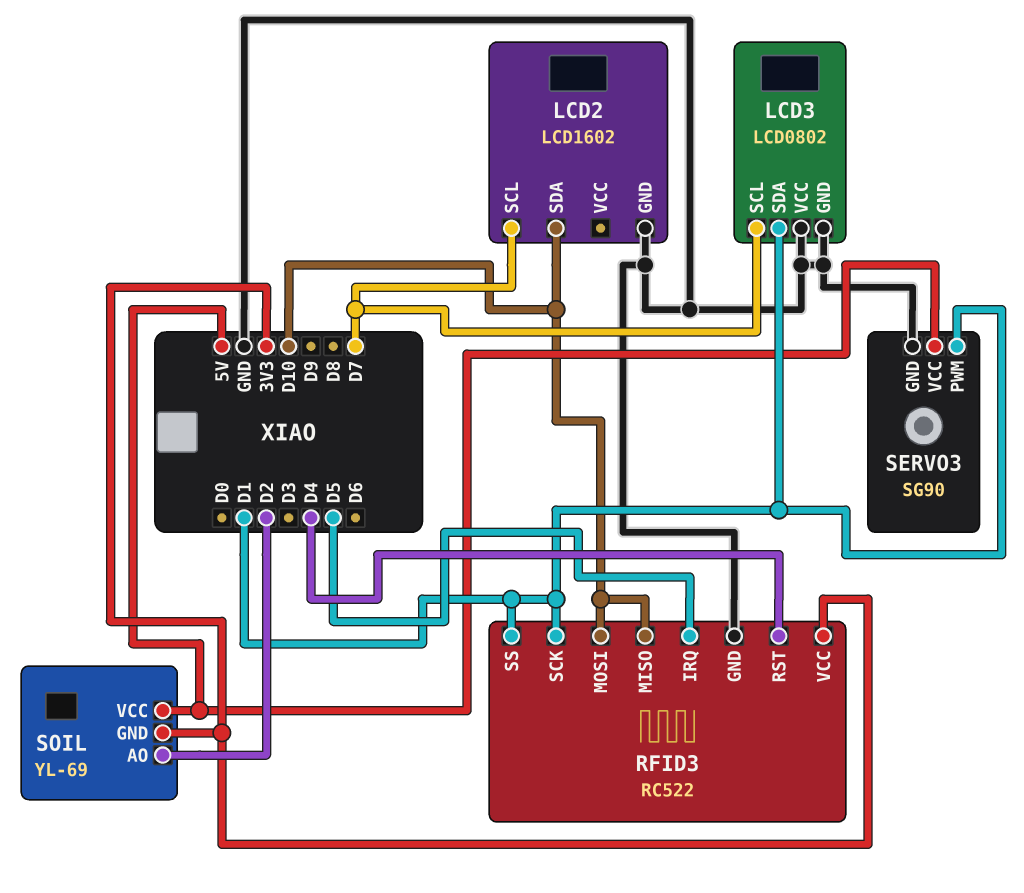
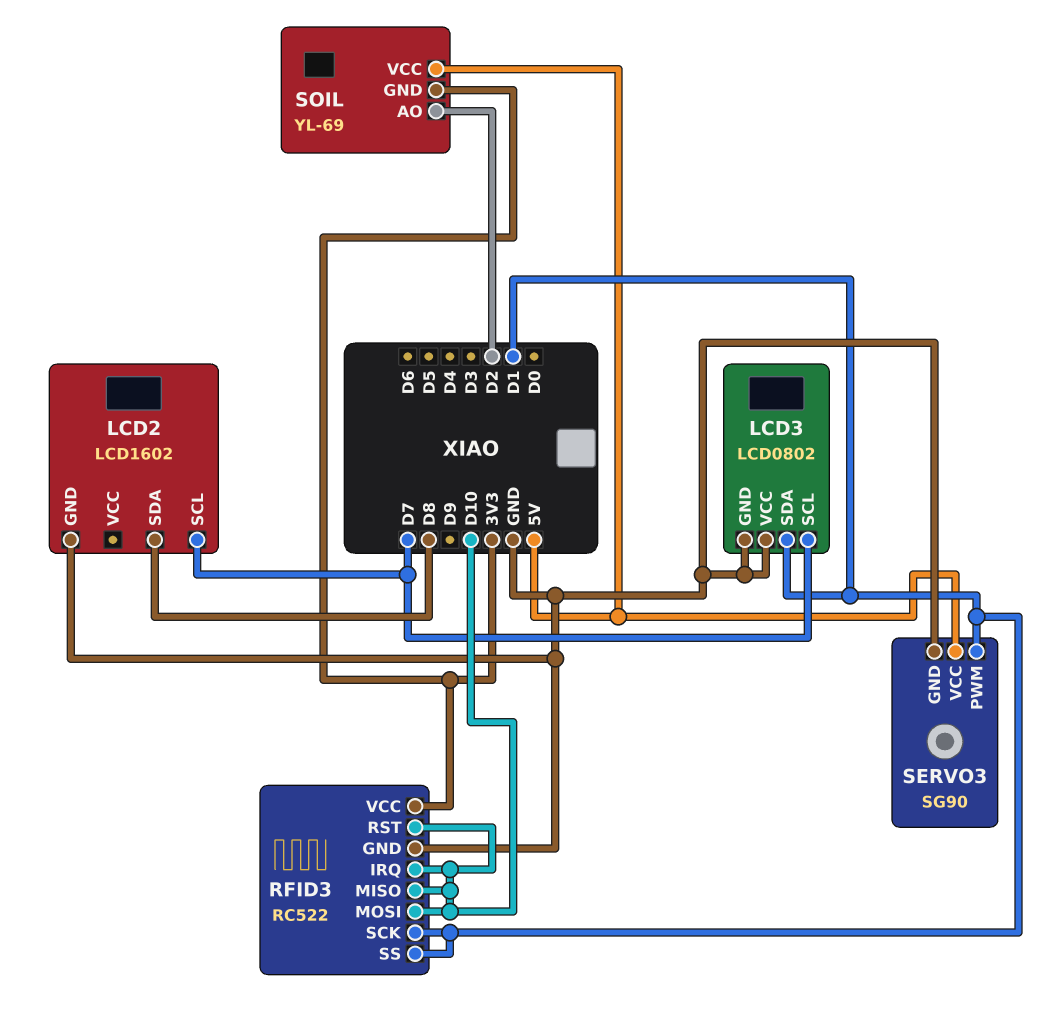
LCD2 pin SDA: D10 -> D8
RFID3 pin IRQ: D5 -> D10
RFID3 pin RST: D4 -> D10

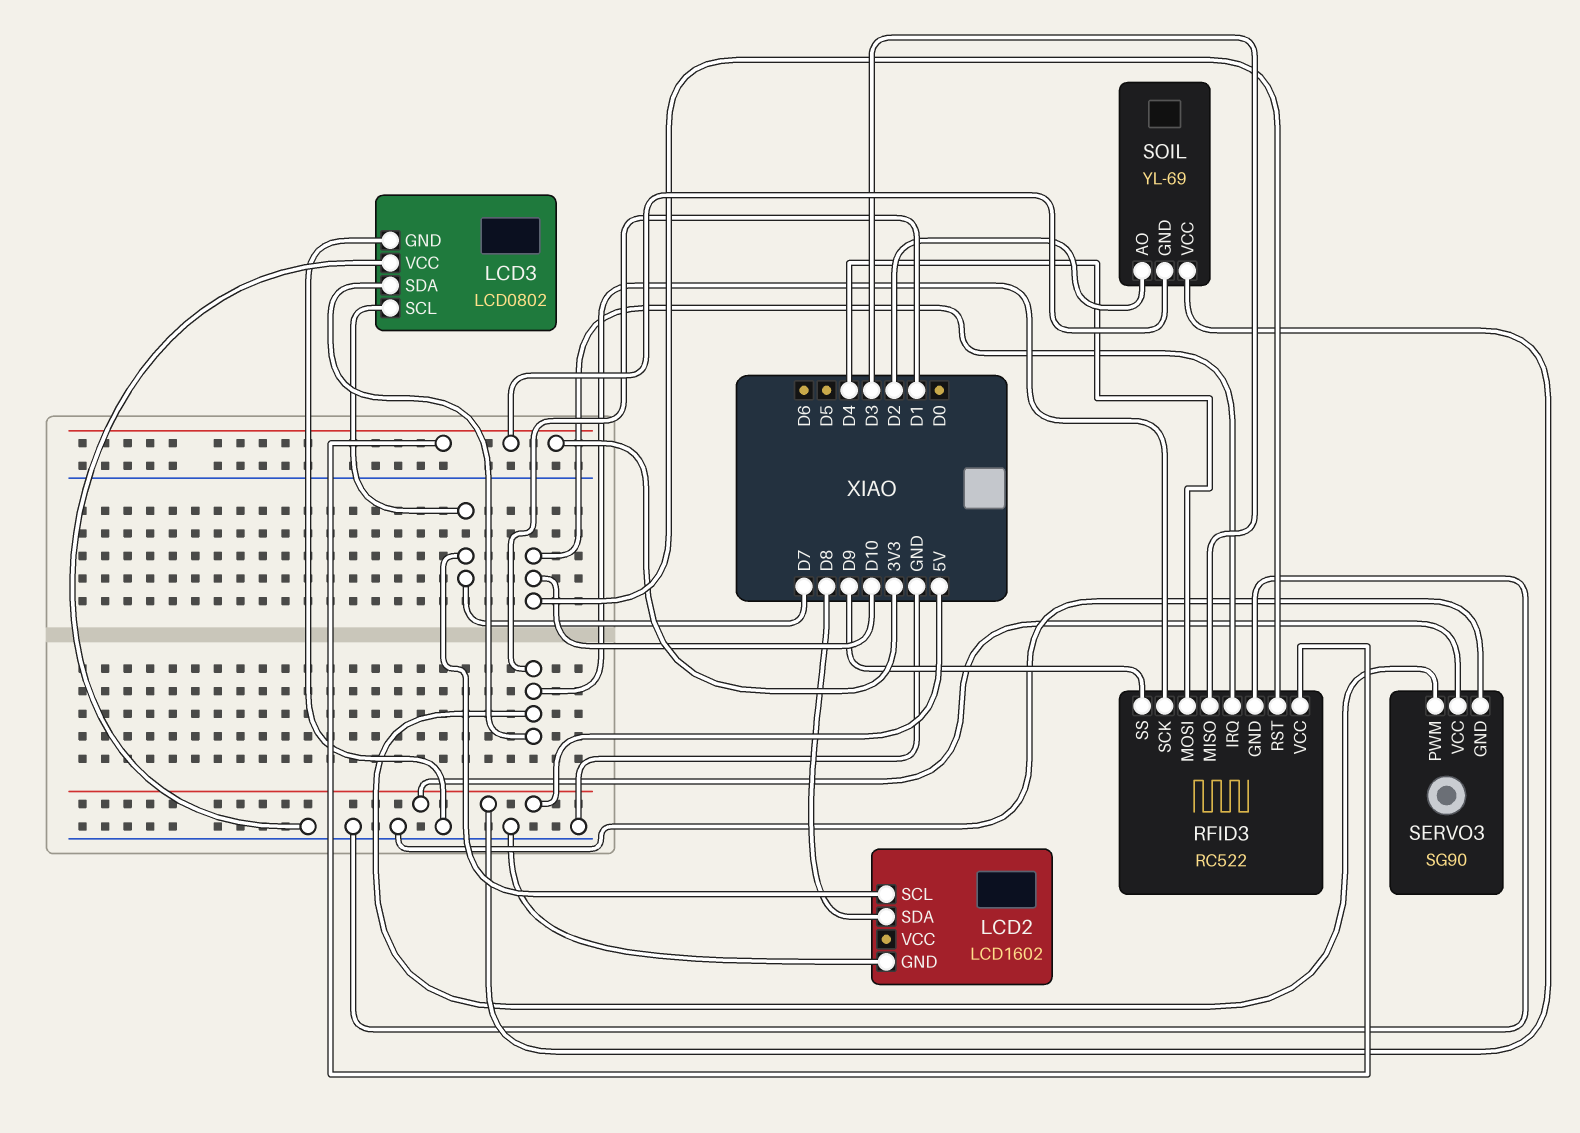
RFID3 pin MISO: D10 -> D3
RFID3 pin MOSI: D10 -> D4
RFID3 pin SS: D1 -> D9

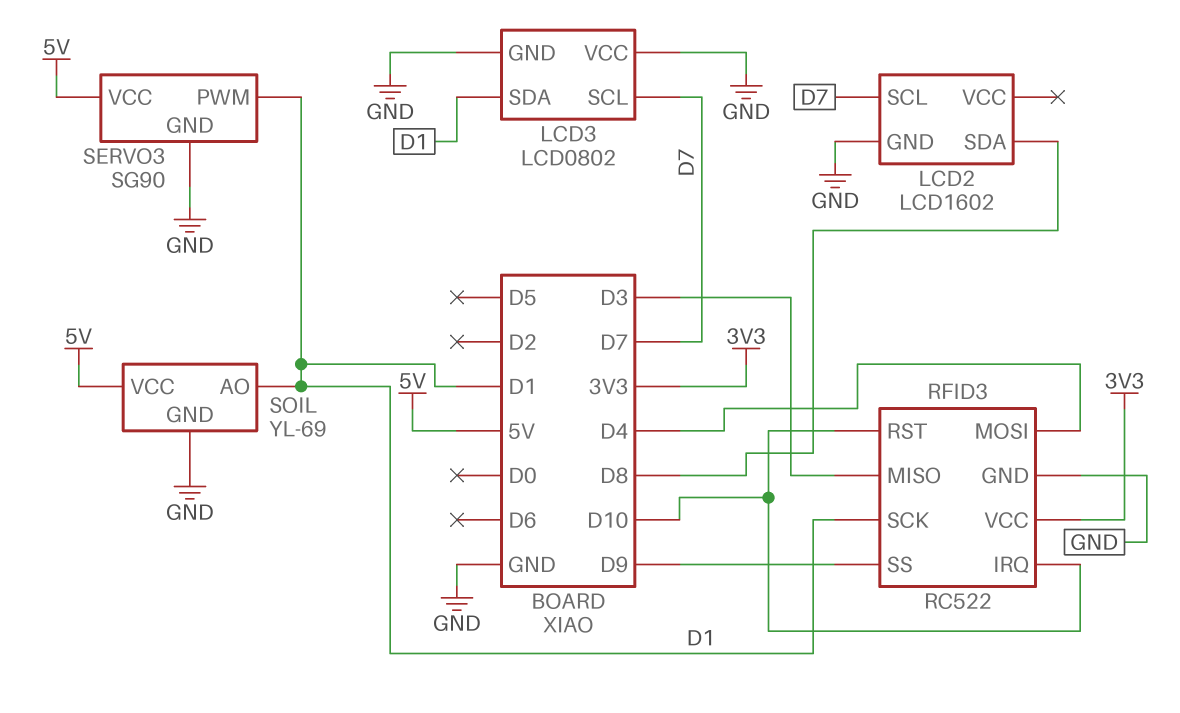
SOIL pin AO: D2 -> D1
SOIL pin GND: 3V3 -> GND

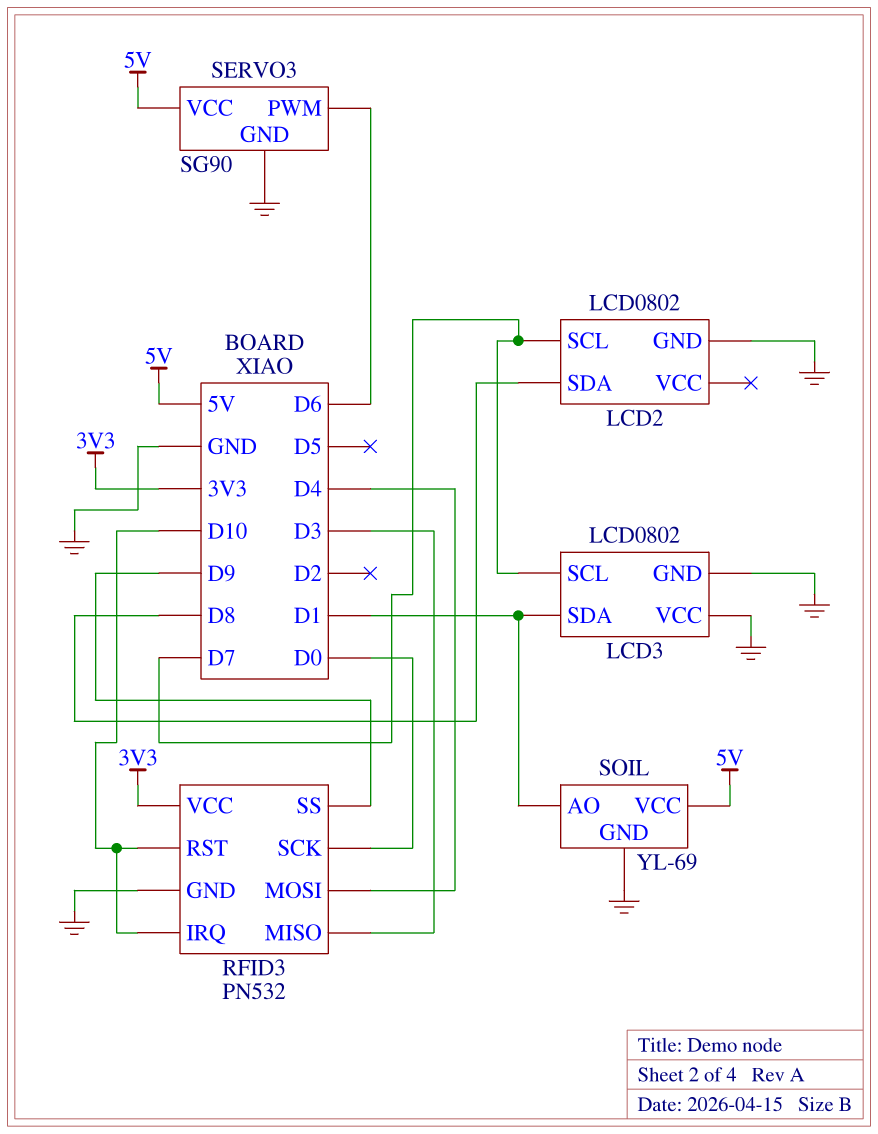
LCD2: LCD1602 -> LCD0802
RFID3: RC522 -> PN532
RFID3 pin SCK: D1 -> D0
SERVO3 pin PWM: D1 -> D6

